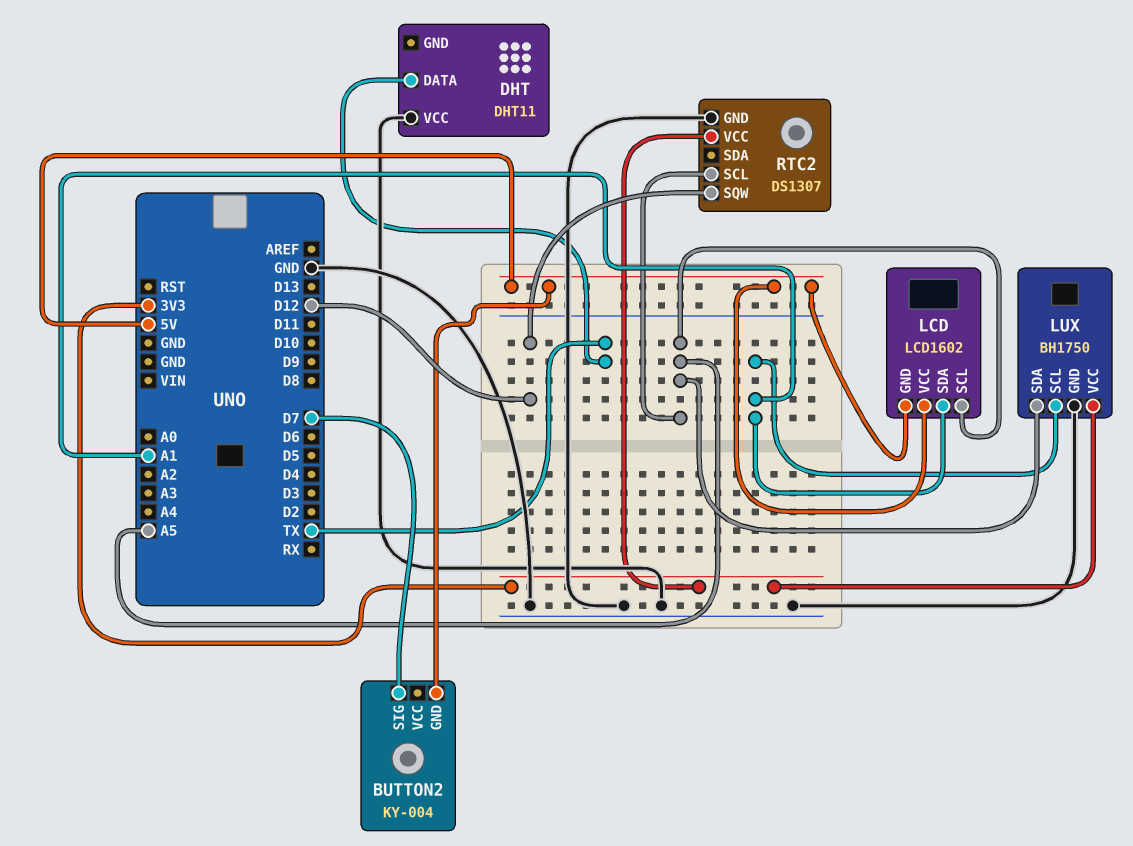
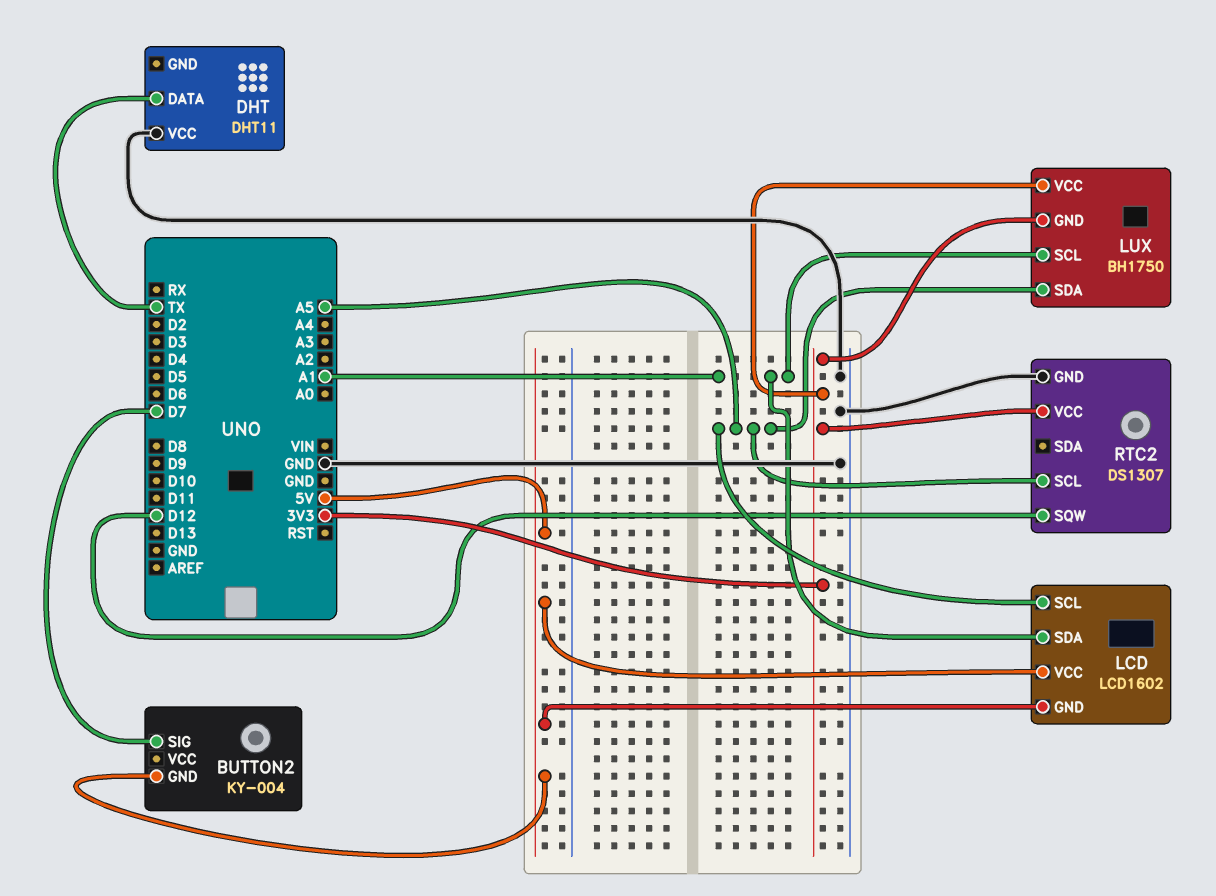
LUX pin GND: GND -> 3V3

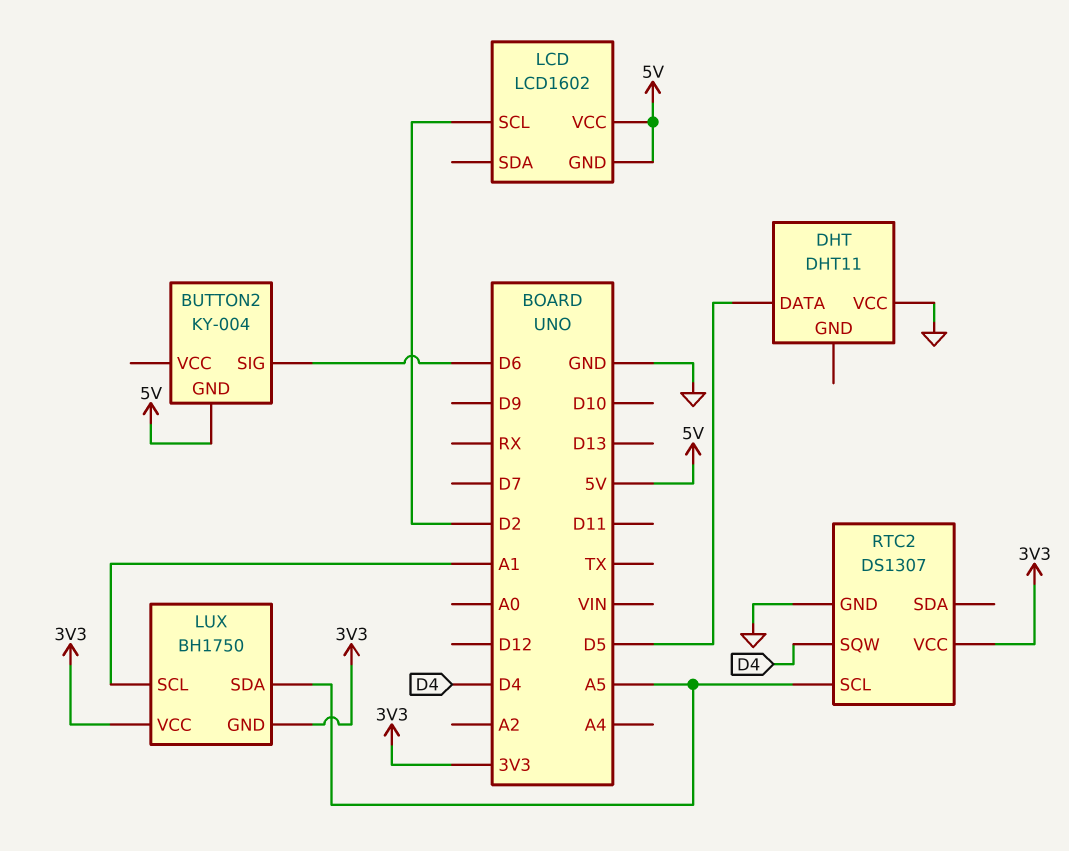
BUTTON2 pin SIG: D7 -> D6
DHT pin DATA: TX -> D5
LCD pin SCL: A5 -> D2
LCD pin SDA: A1 -> none
RTC2 pin SQW: D12 -> D4

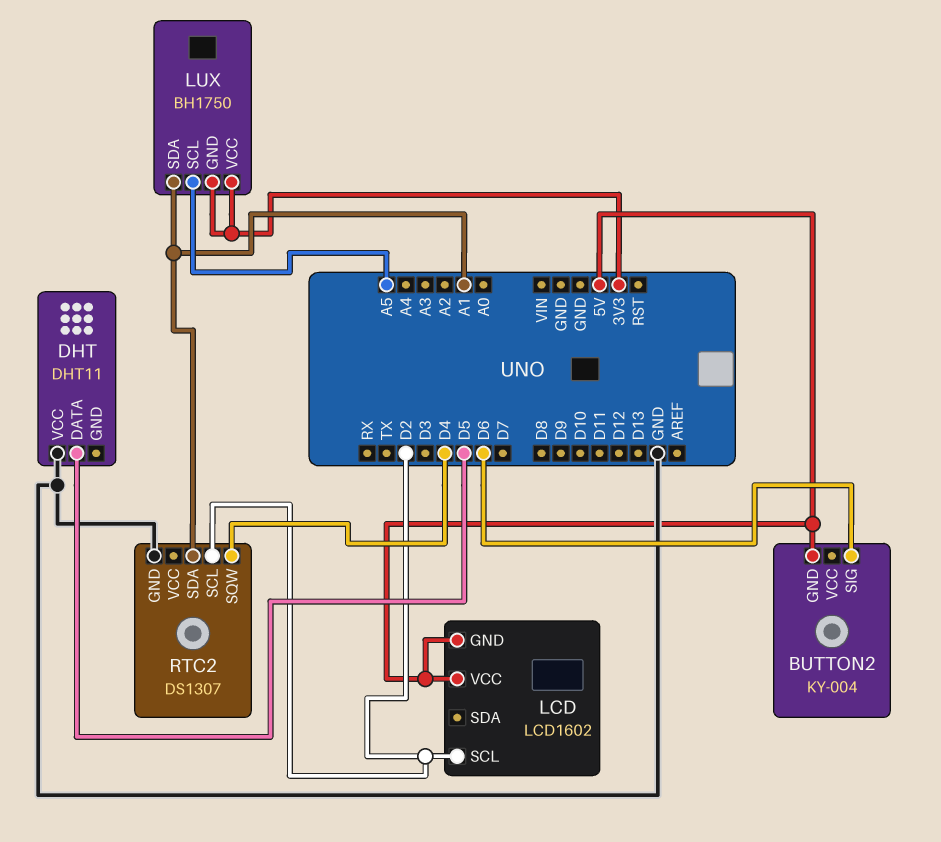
LUX pin SCL: A1 -> A5
LUX pin SDA: A5 -> A1
RTC2 pin SCL: A5 -> D2
RTC2 pin SDA: none -> A1
RTC2 pin VCC: 3V3 -> none

